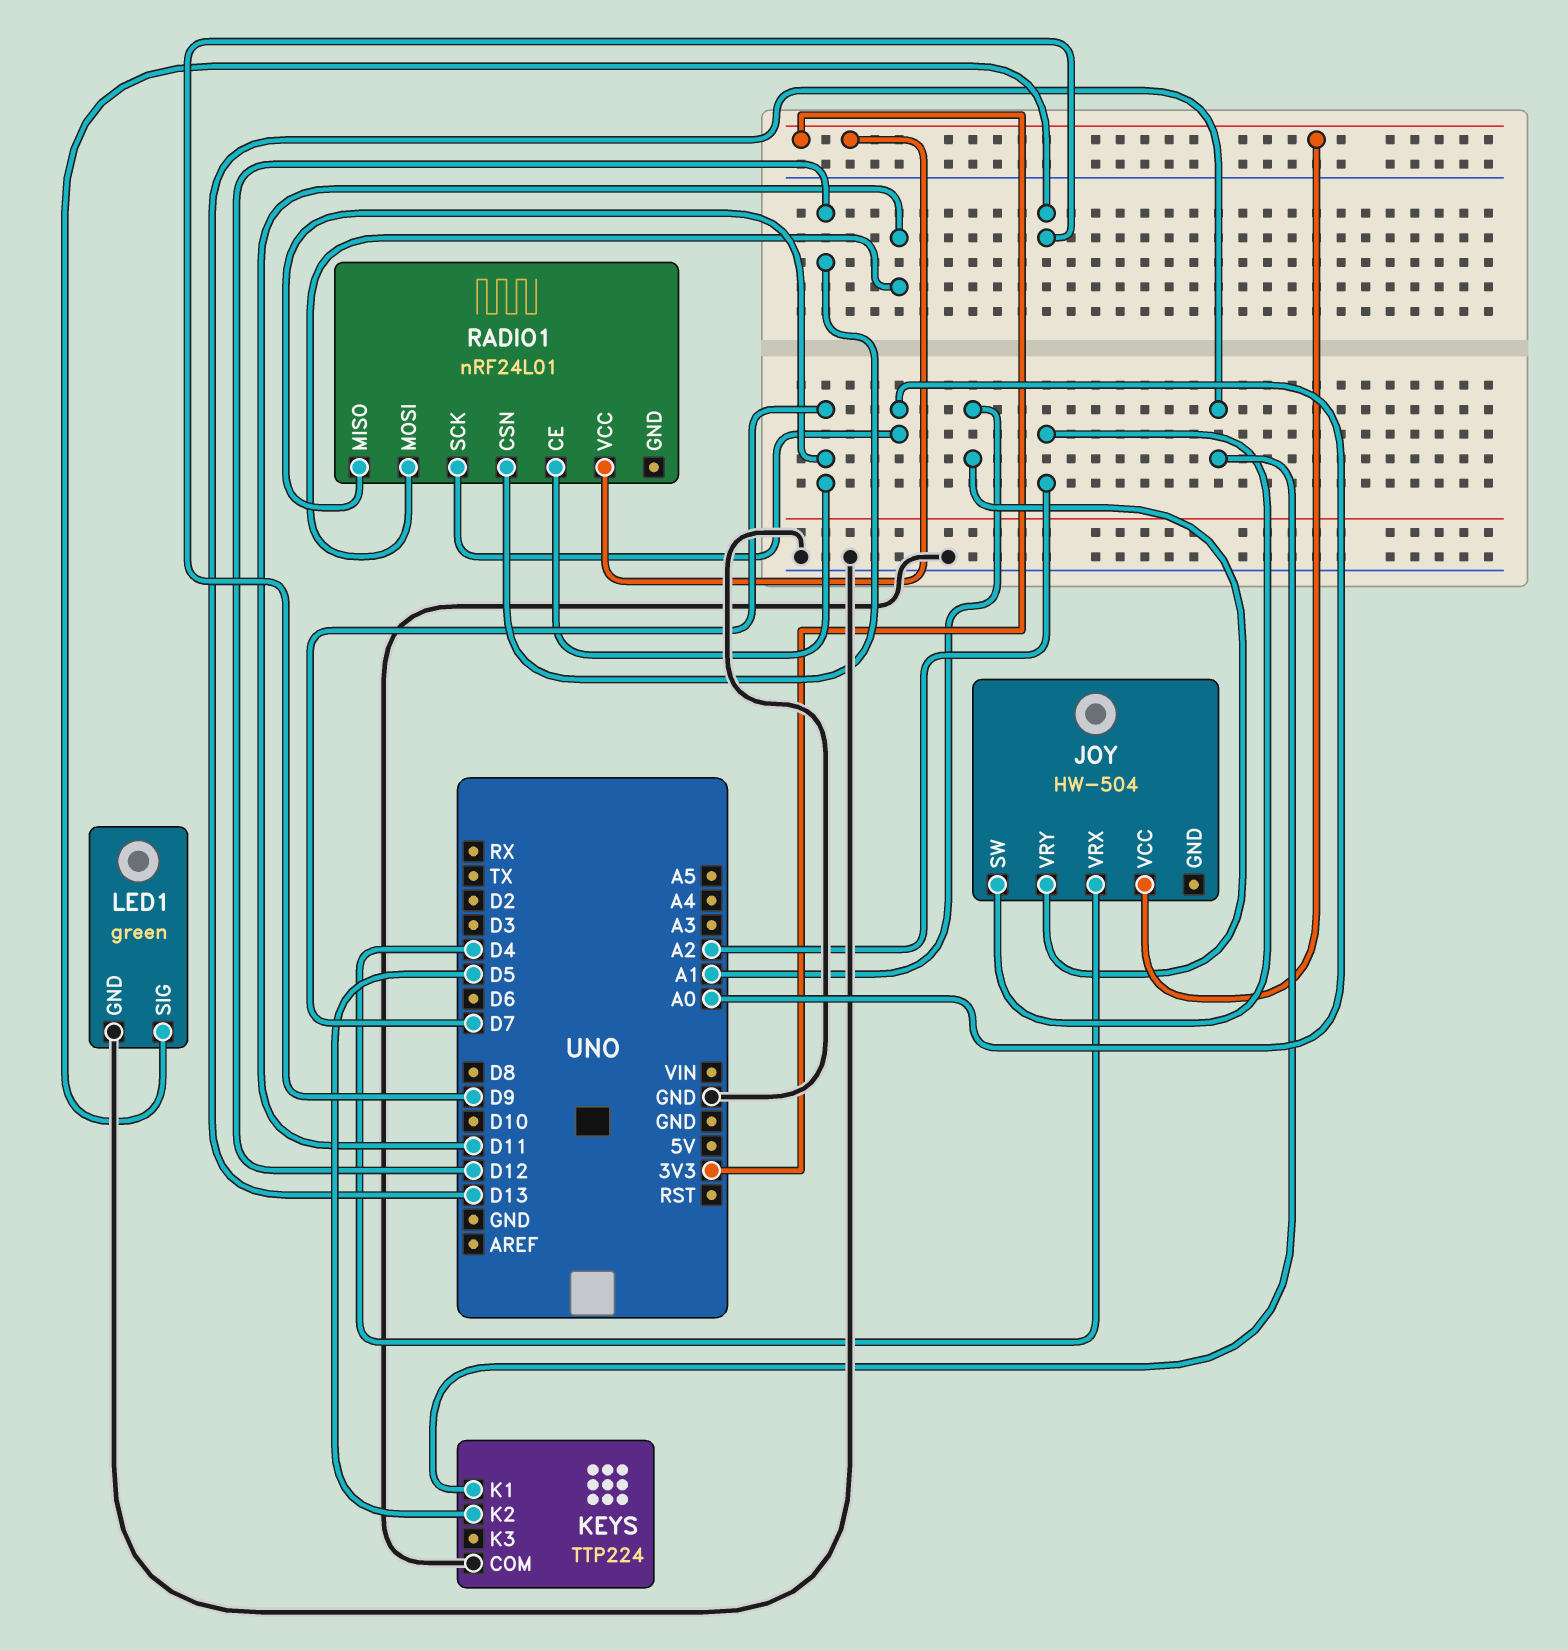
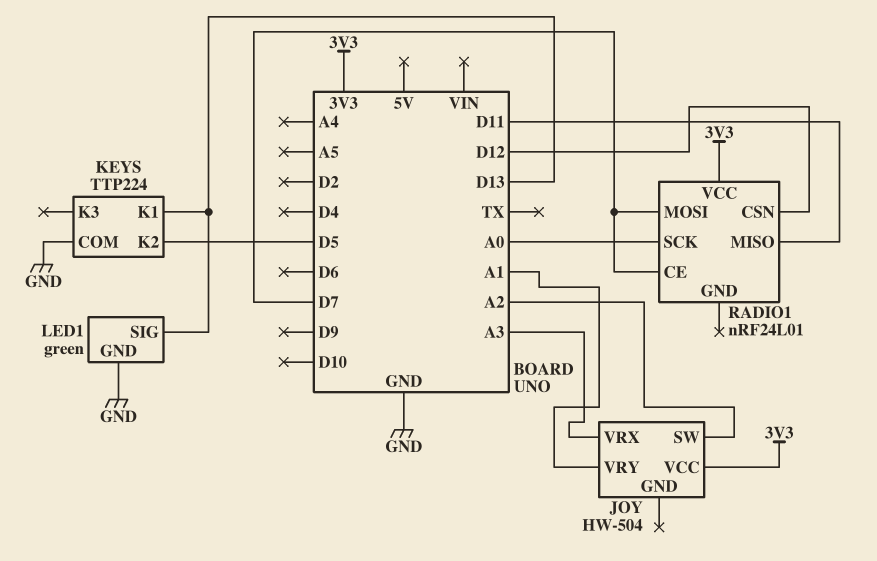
JOY pin VRX: D4 -> A3
LED1 pin SIG: D9 -> D13
RADIO1 pin MISO: D7 -> D11
RADIO1 pin MOSI: D11 -> D7

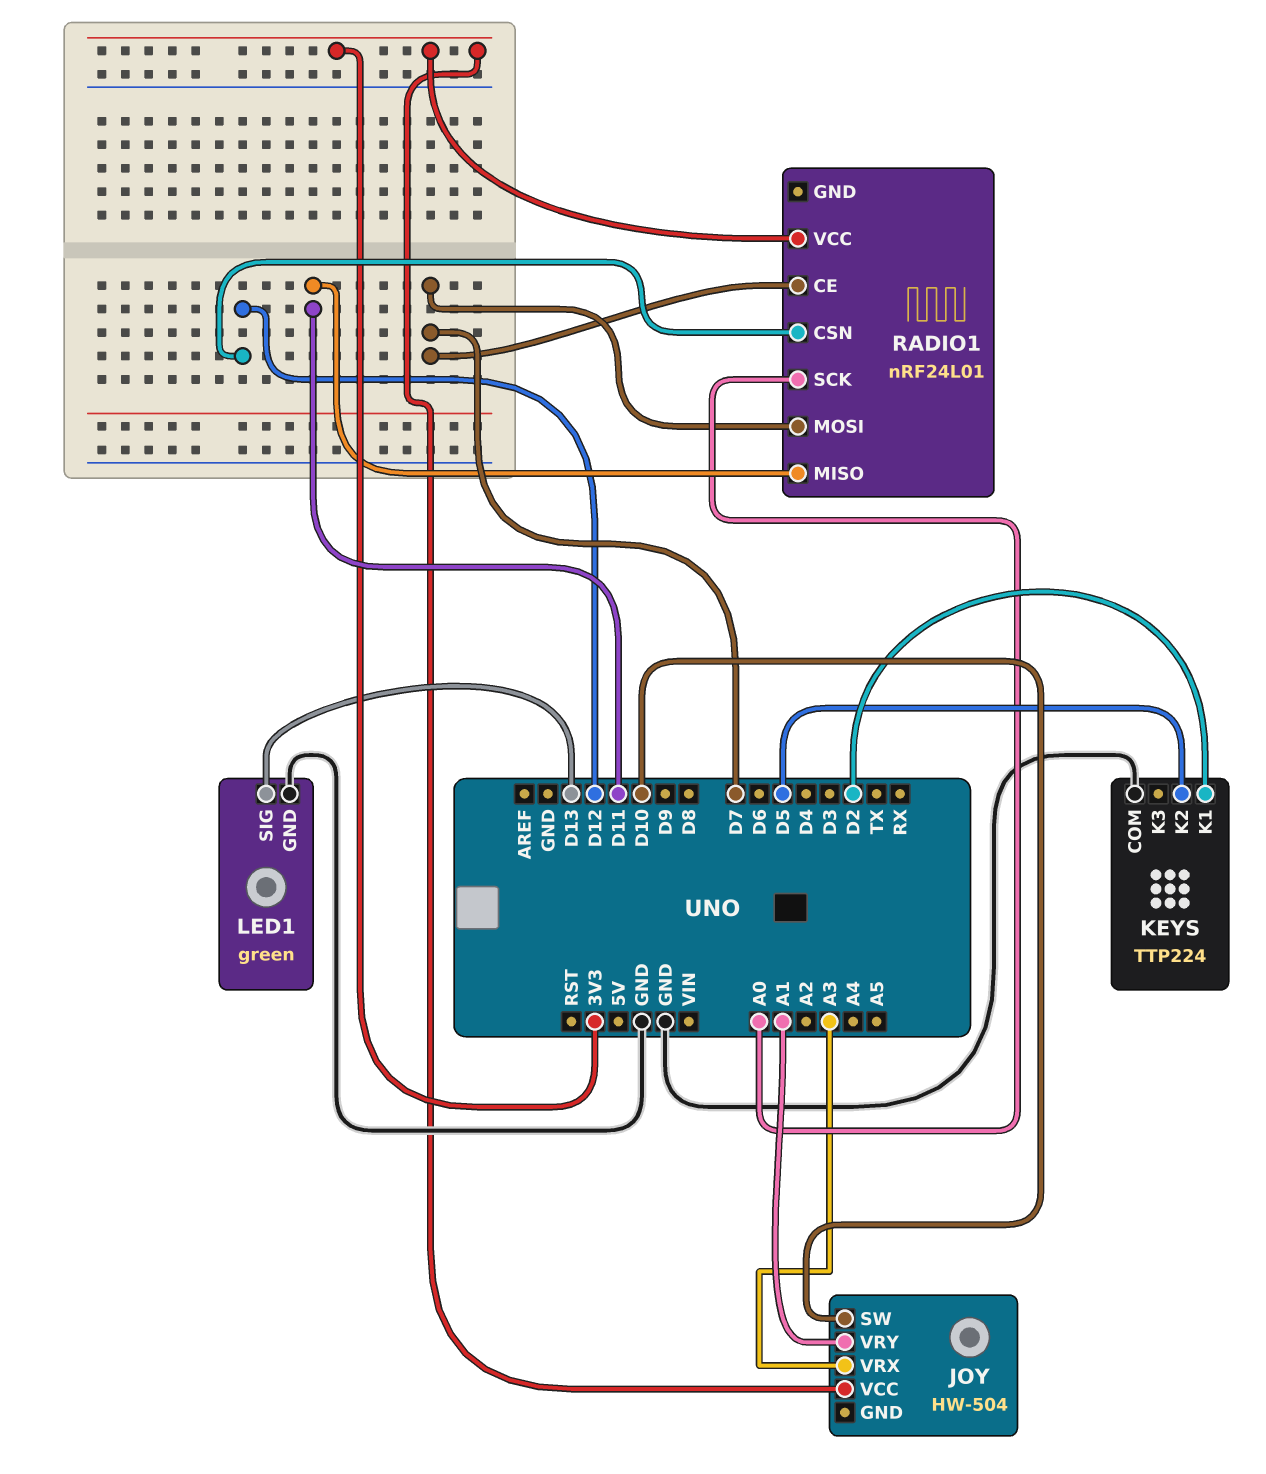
JOY pin SW: A2 -> D10
KEYS pin K1: D13 -> D2

